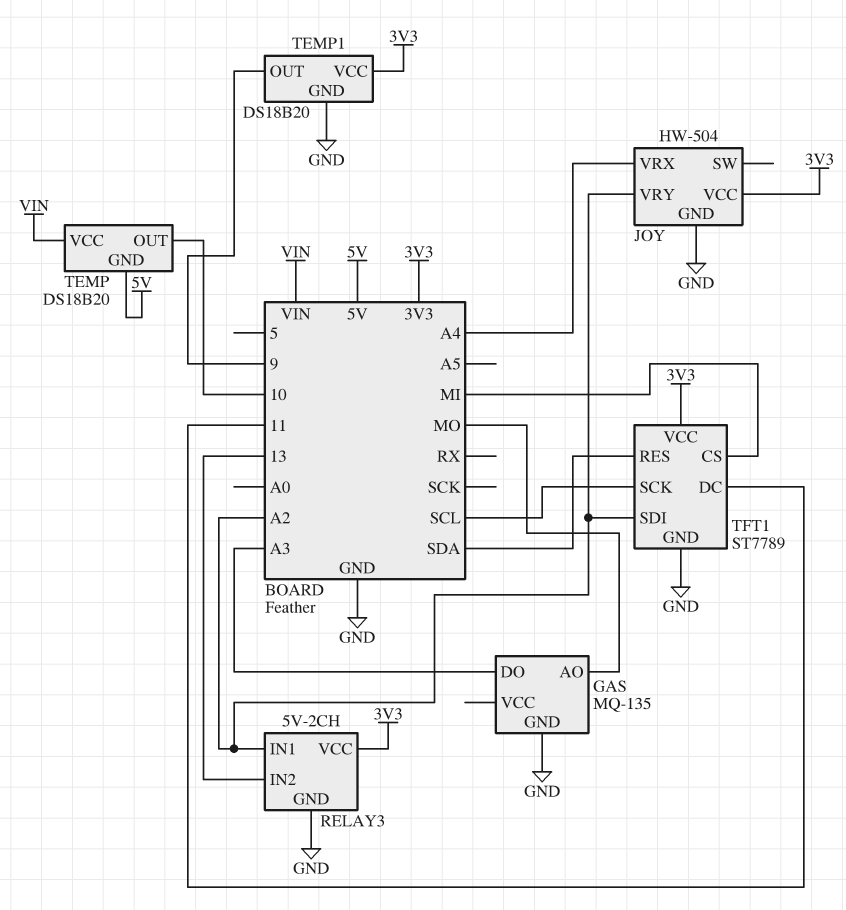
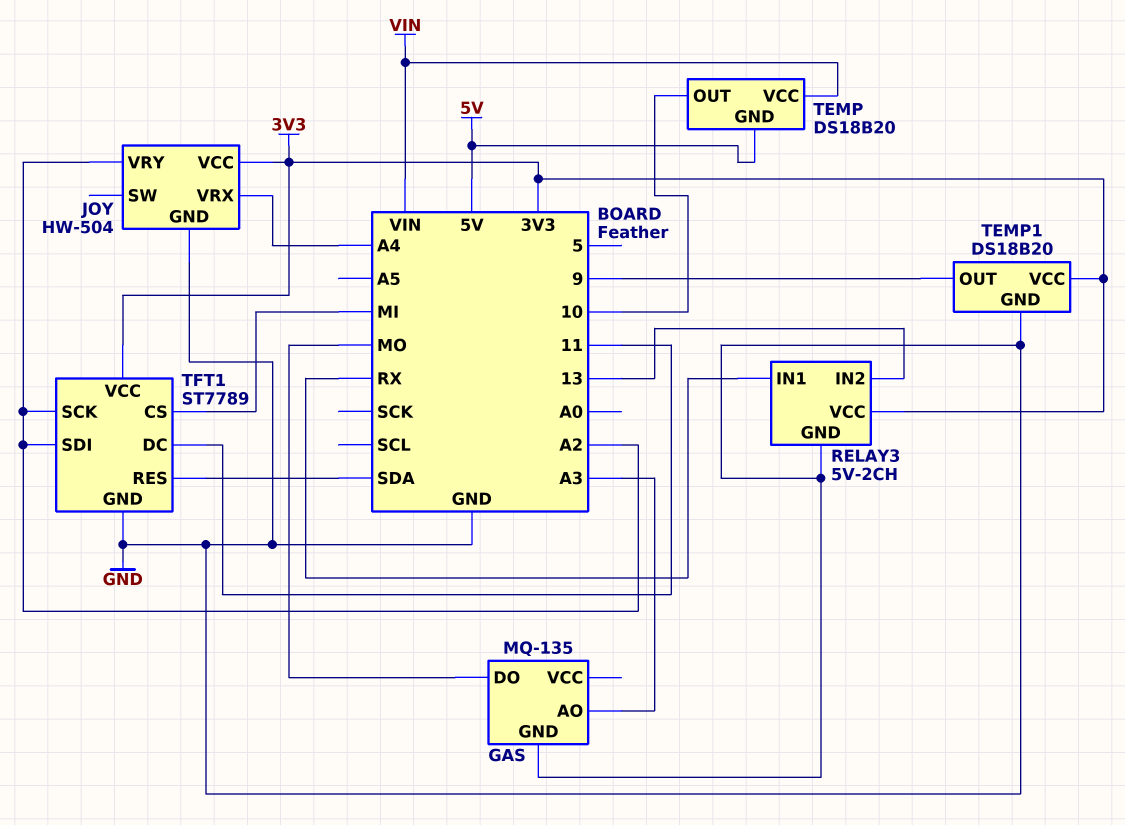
GAS pin AO: MO -> A3
GAS pin DO: A3 -> MO
RELAY3 pin IN1: A2 -> RX
TFT1 pin SCK: SCL -> A2

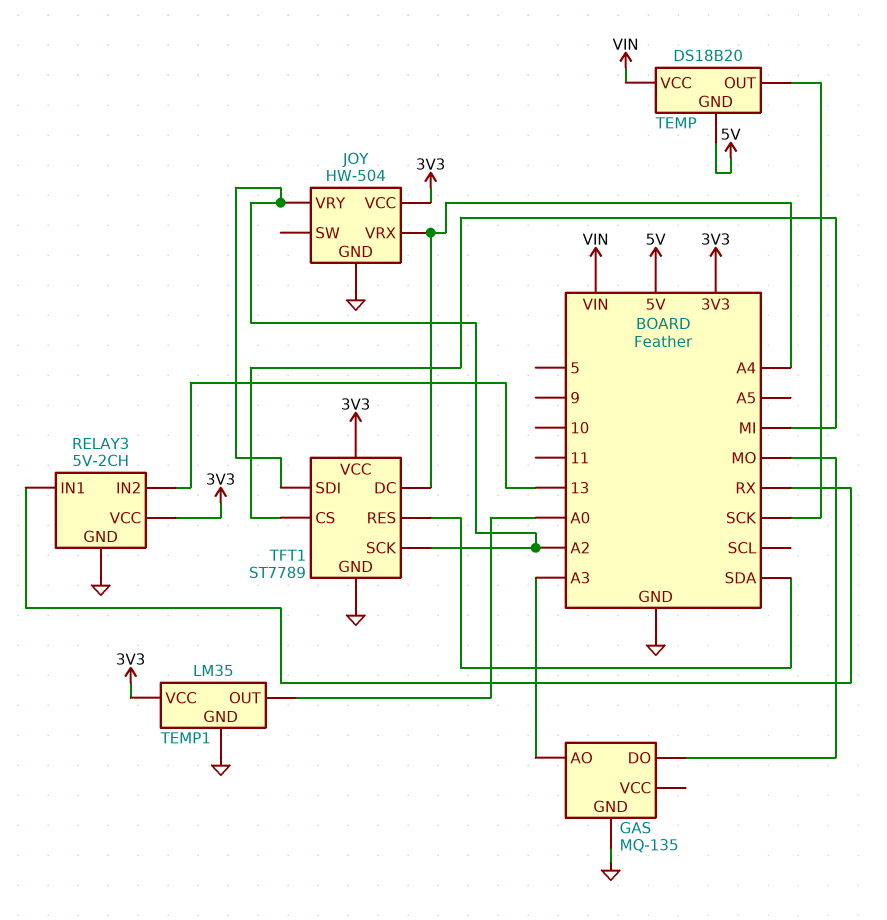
TEMP pin OUT: 10 -> SCK
TEMP1: DS18B20 -> LM35
TEMP1 pin OUT: 9 -> A0
TFT1 pin DC: 11 -> A4

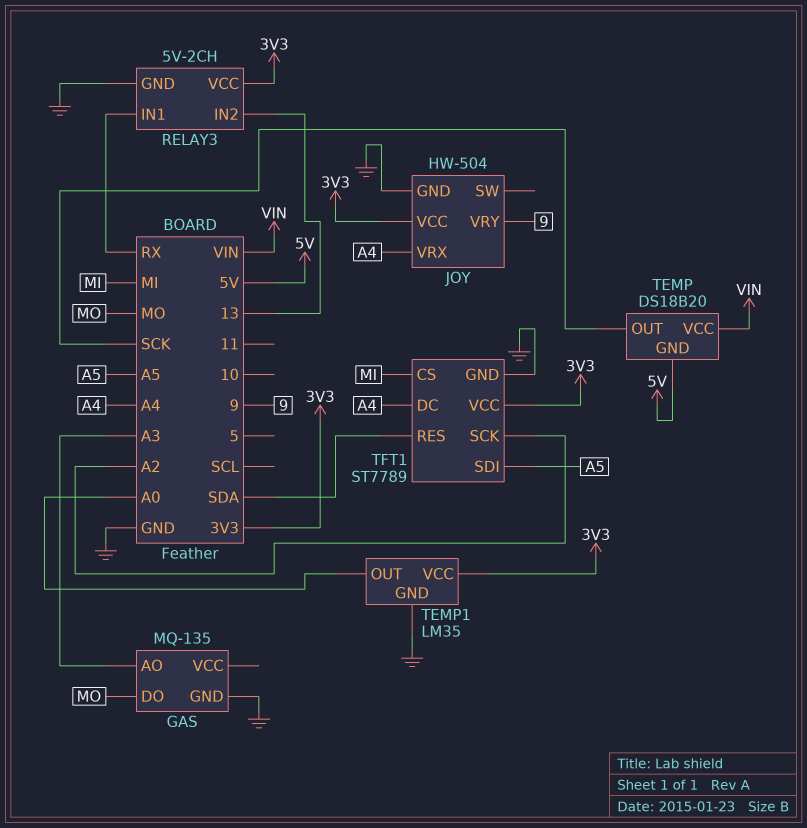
JOY pin VRY: A2 -> 9
TFT1 pin SDI: A2 -> A5

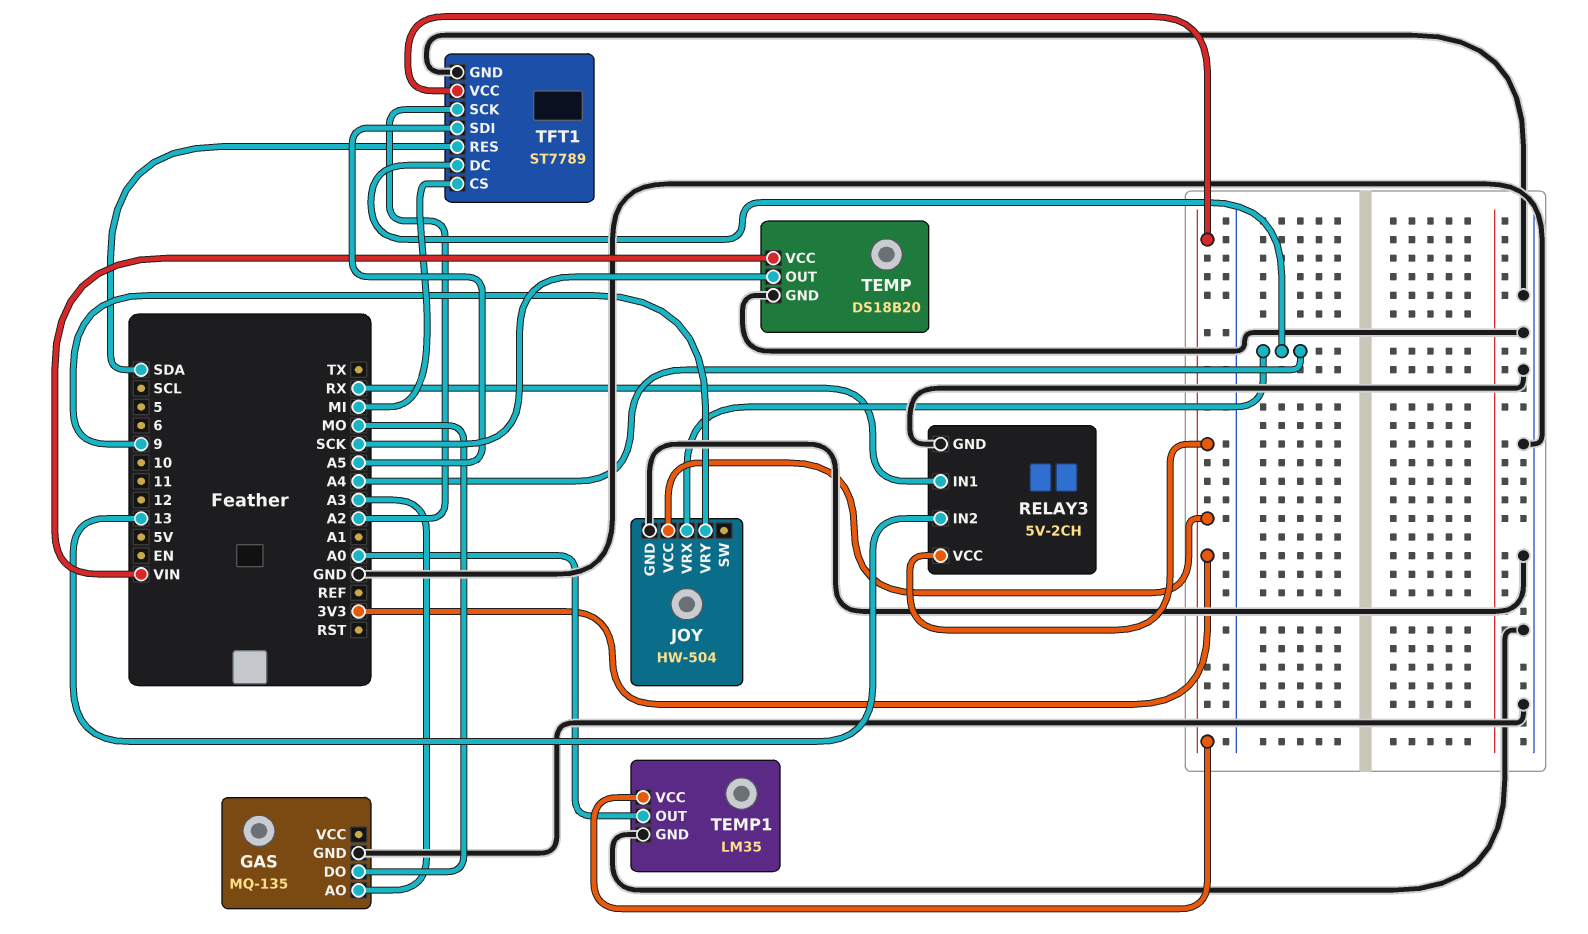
TEMP pin GND: 5V -> GND

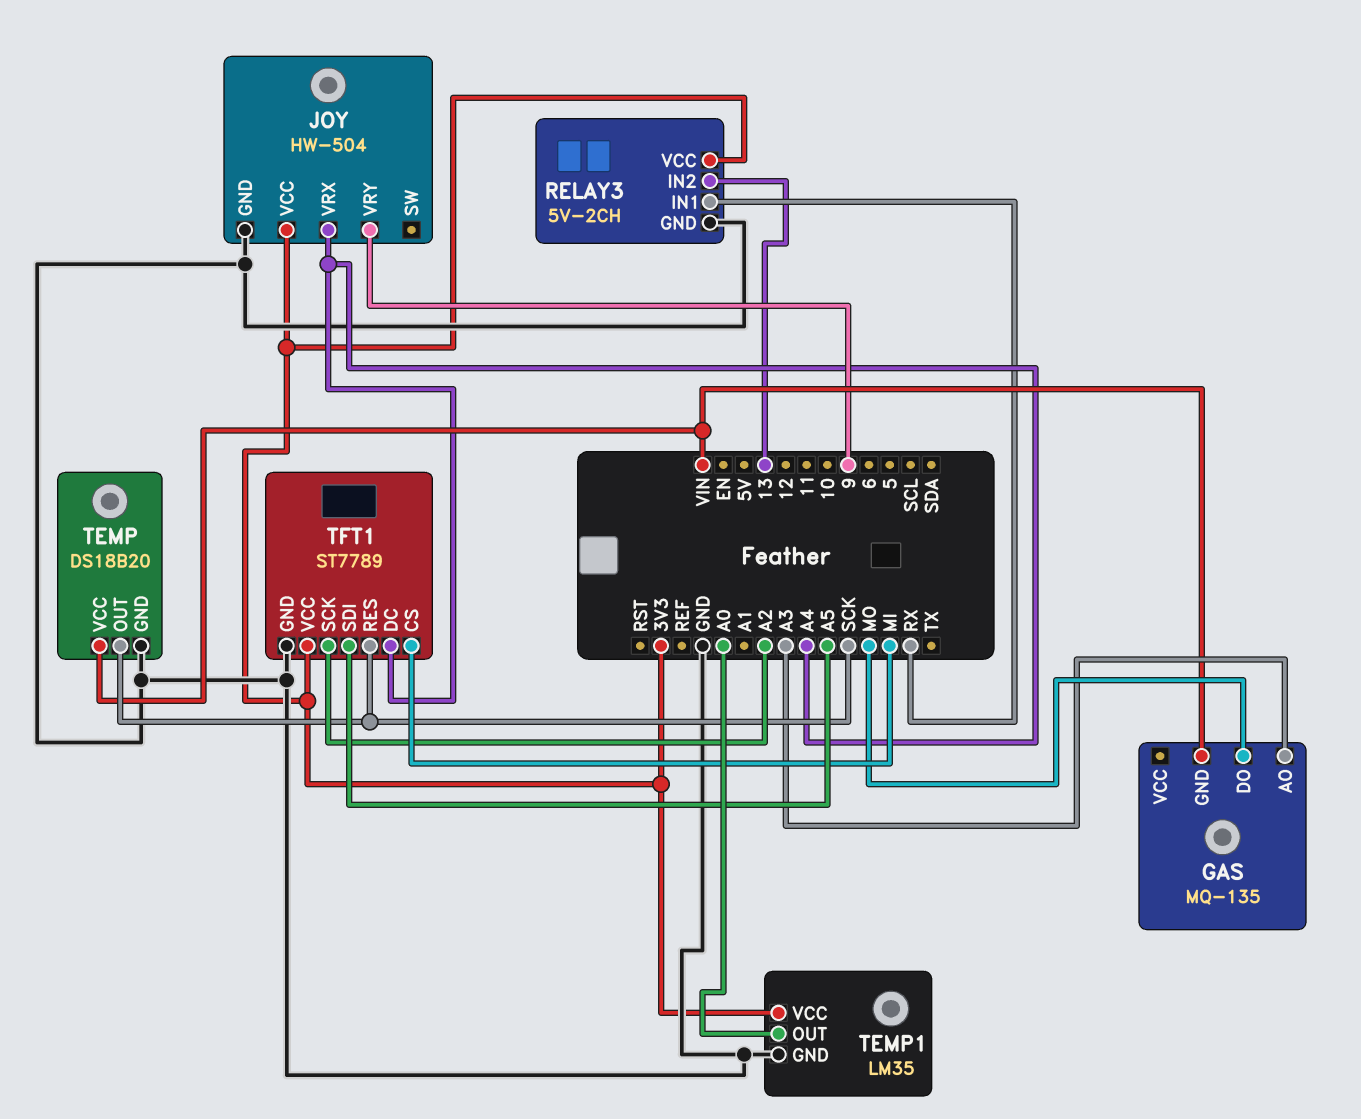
GAS pin GND: GND -> VIN
TFT1 pin RES: SDA -> SCK

